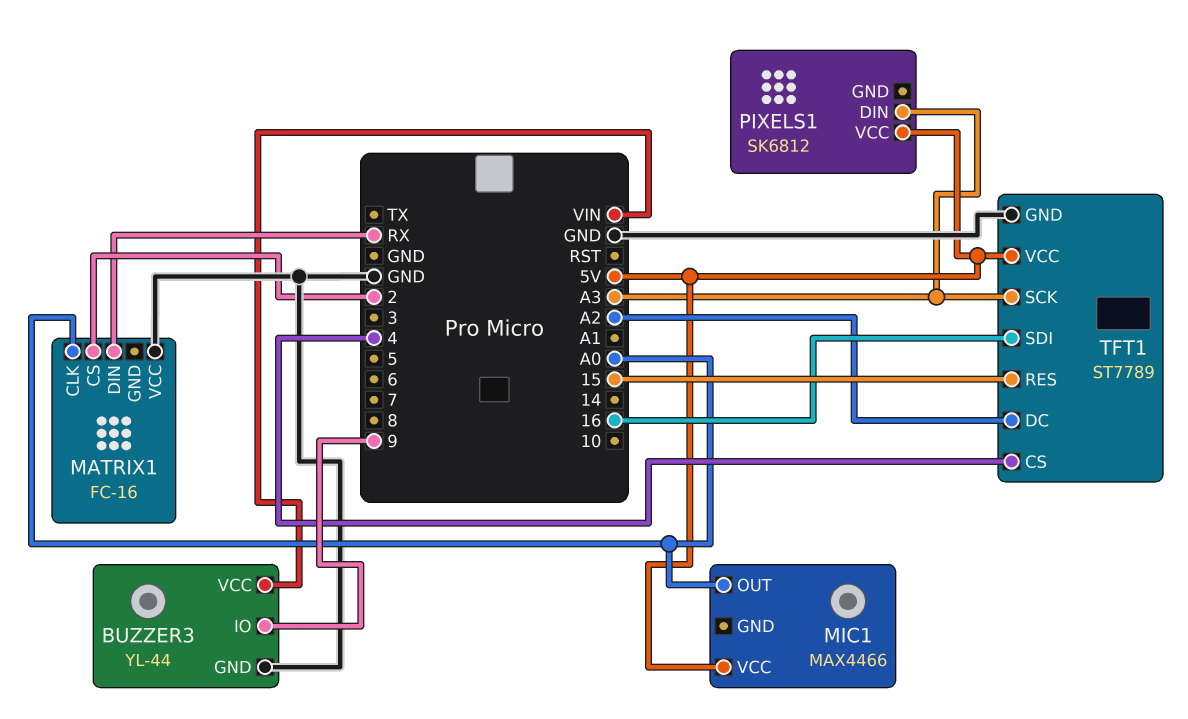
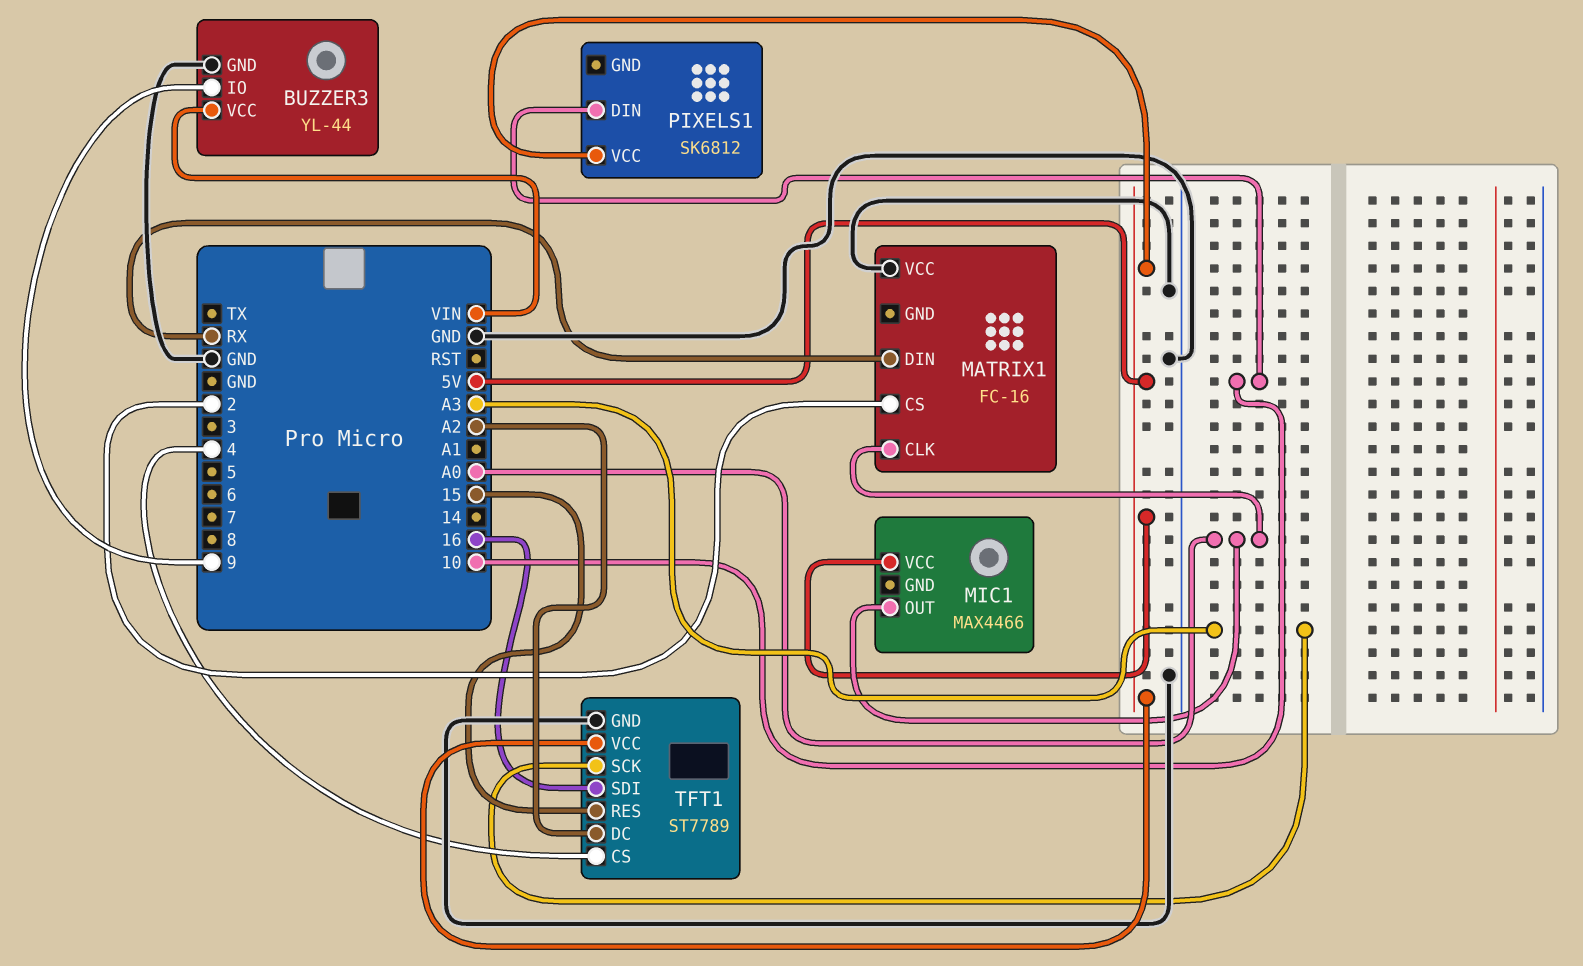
PIXELS1 pin DIN: A3 -> 10

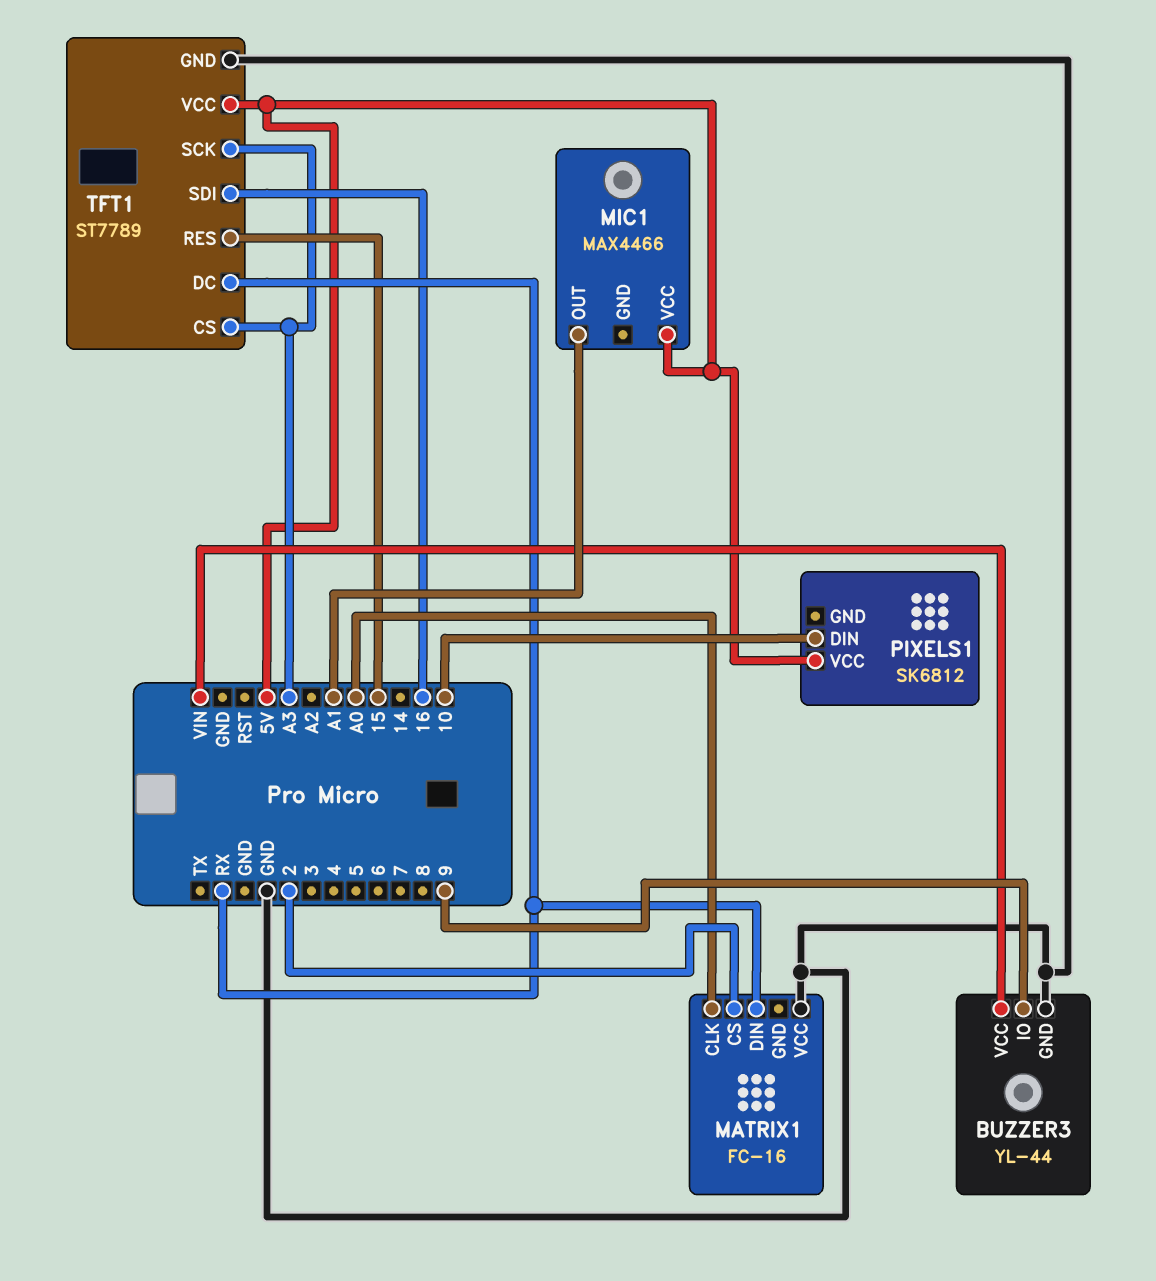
MIC1 pin OUT: A0 -> A1
TFT1 pin CS: 4 -> A3
TFT1 pin DC: A2 -> RX

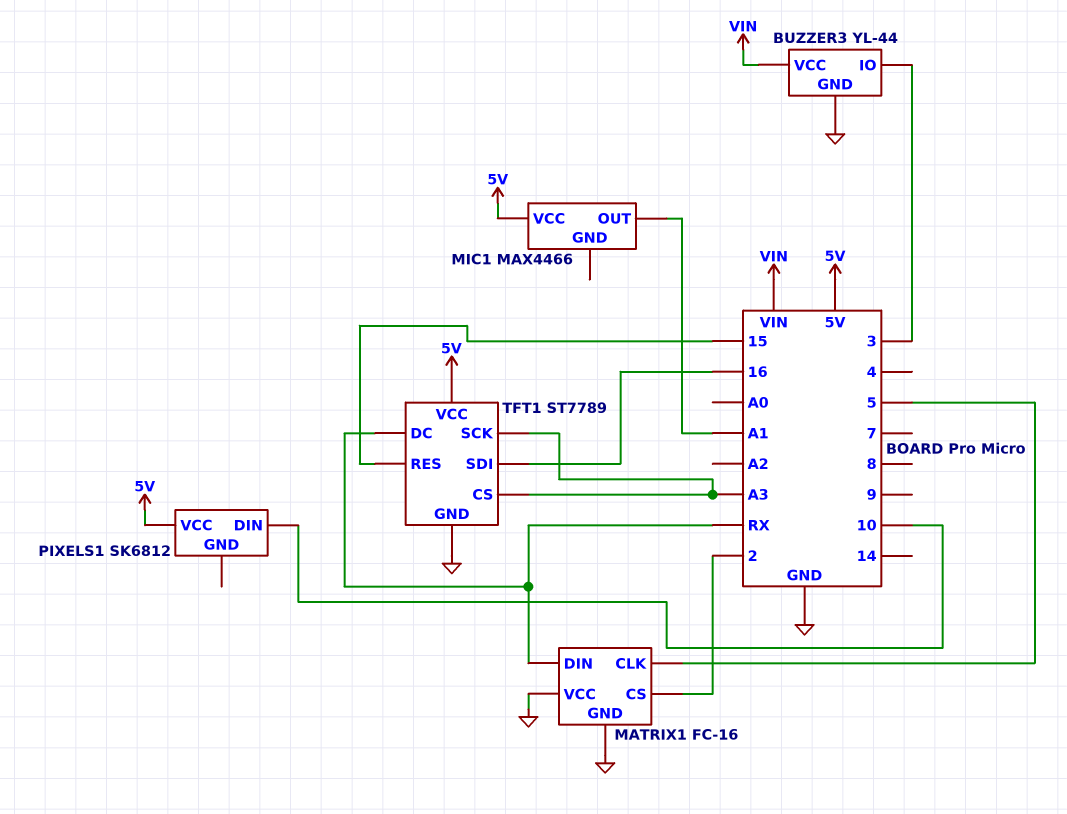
BUZZER3 pin IO: 9 -> 3
MATRIX1 pin CLK: A0 -> 5
MATRIX1 pin GND: none -> GND

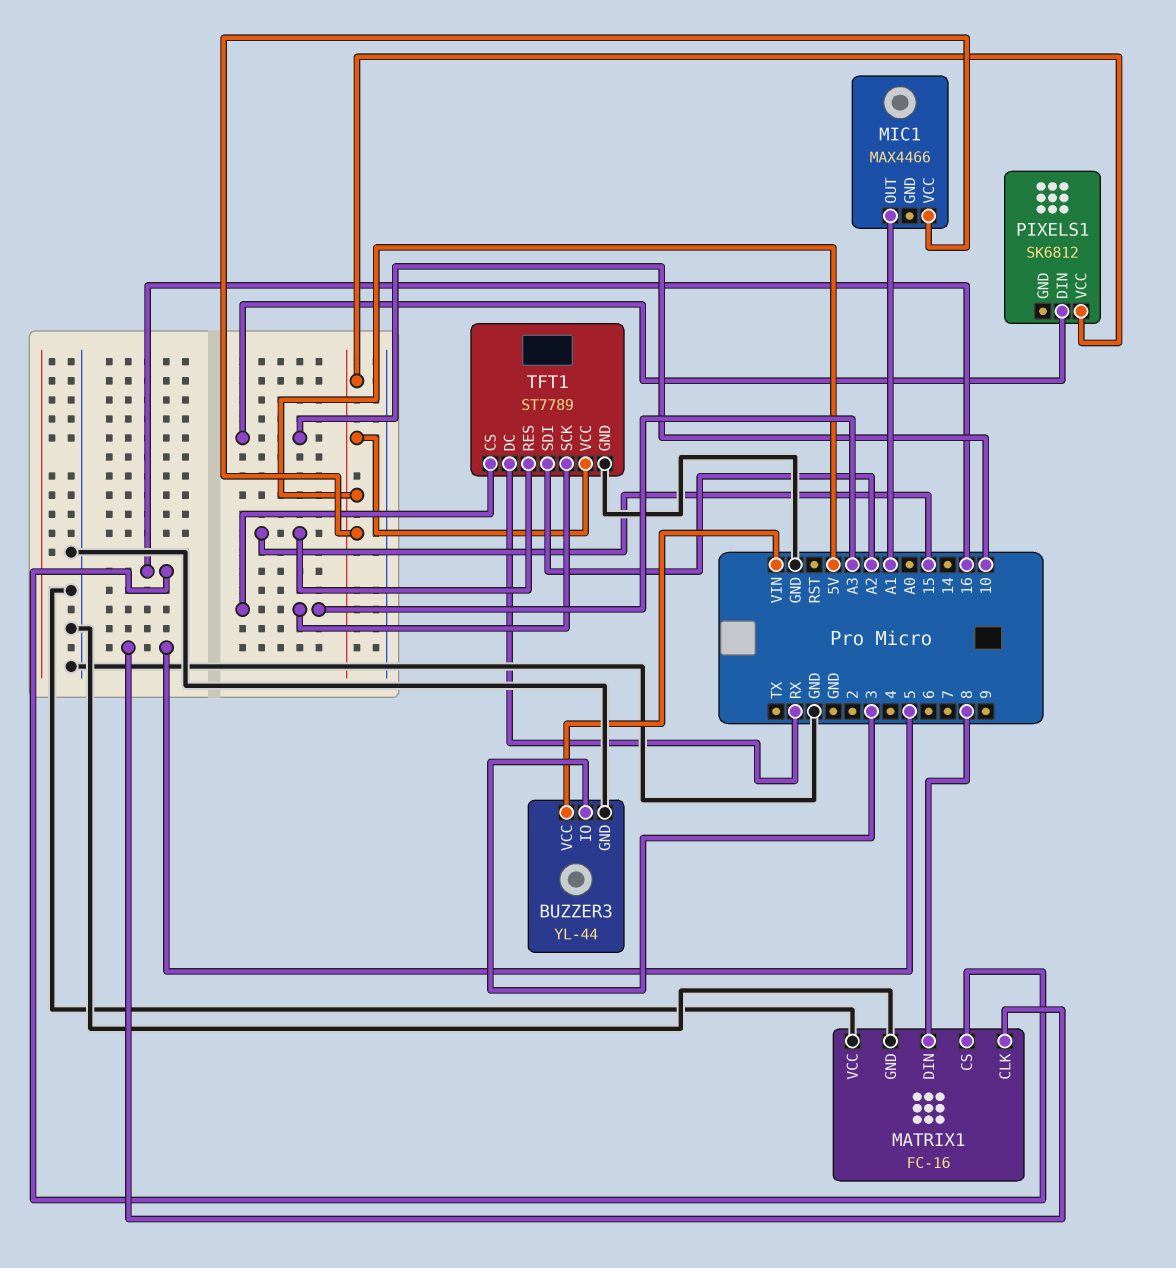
MATRIX1 pin CS: 2 -> 16
MATRIX1 pin DIN: RX -> 8
TFT1 pin SDI: 16 -> A2

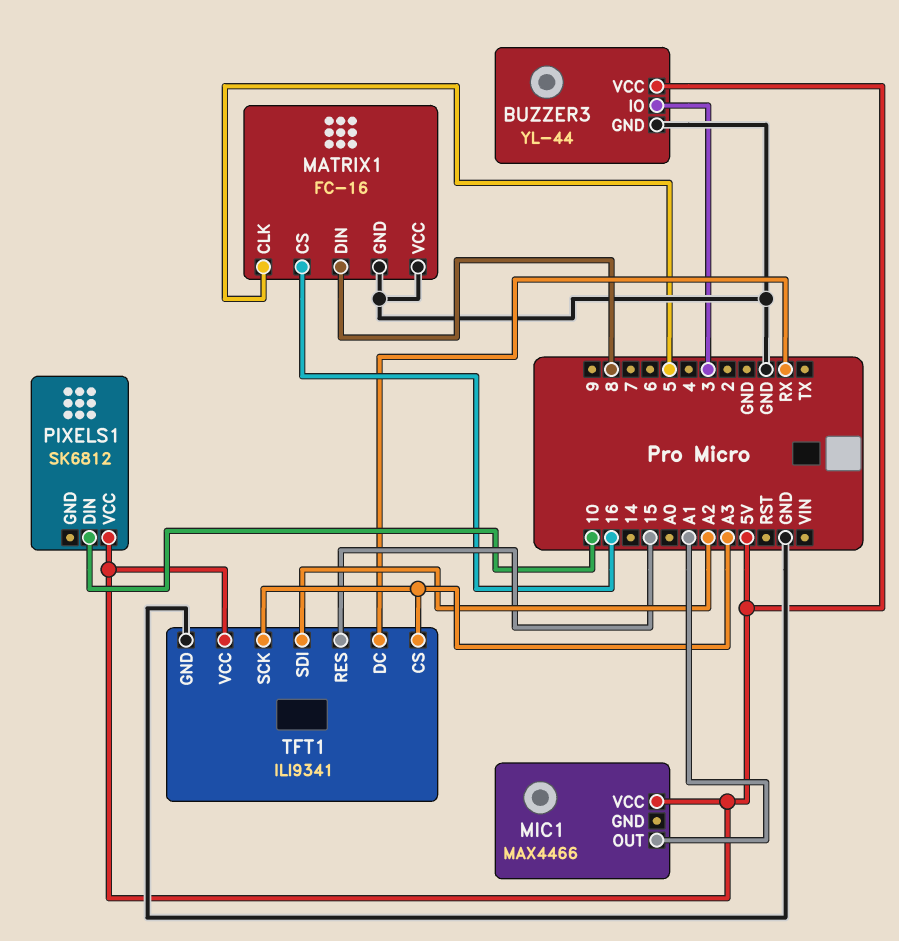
BUZZER3 pin VCC: VIN -> 5V
TFT1: ST7789 -> ILI9341

